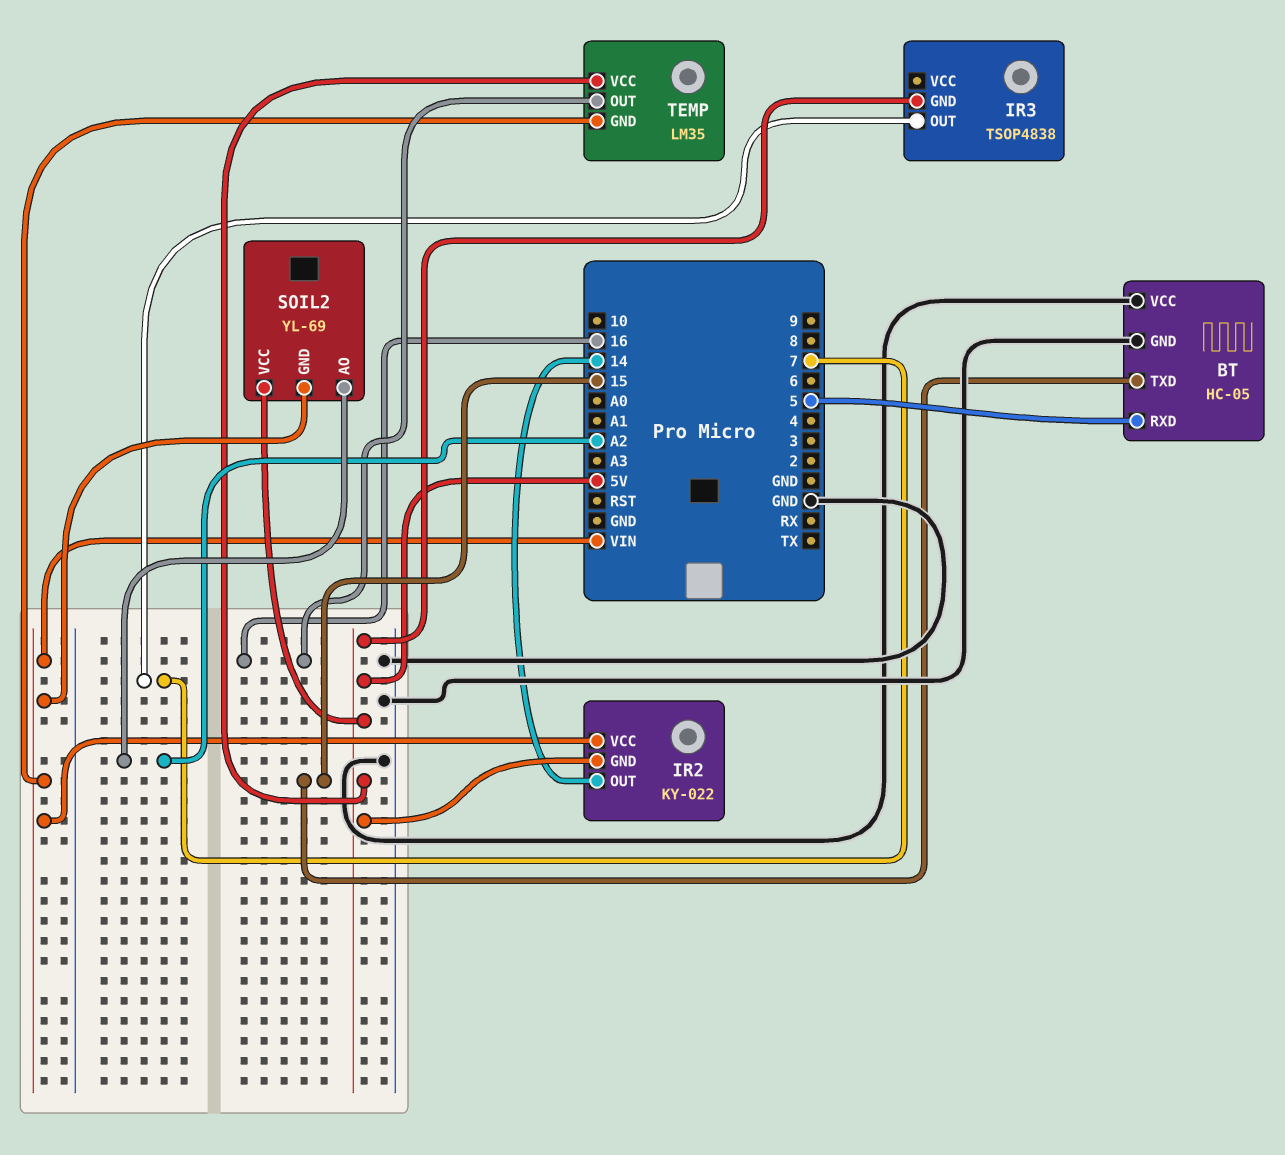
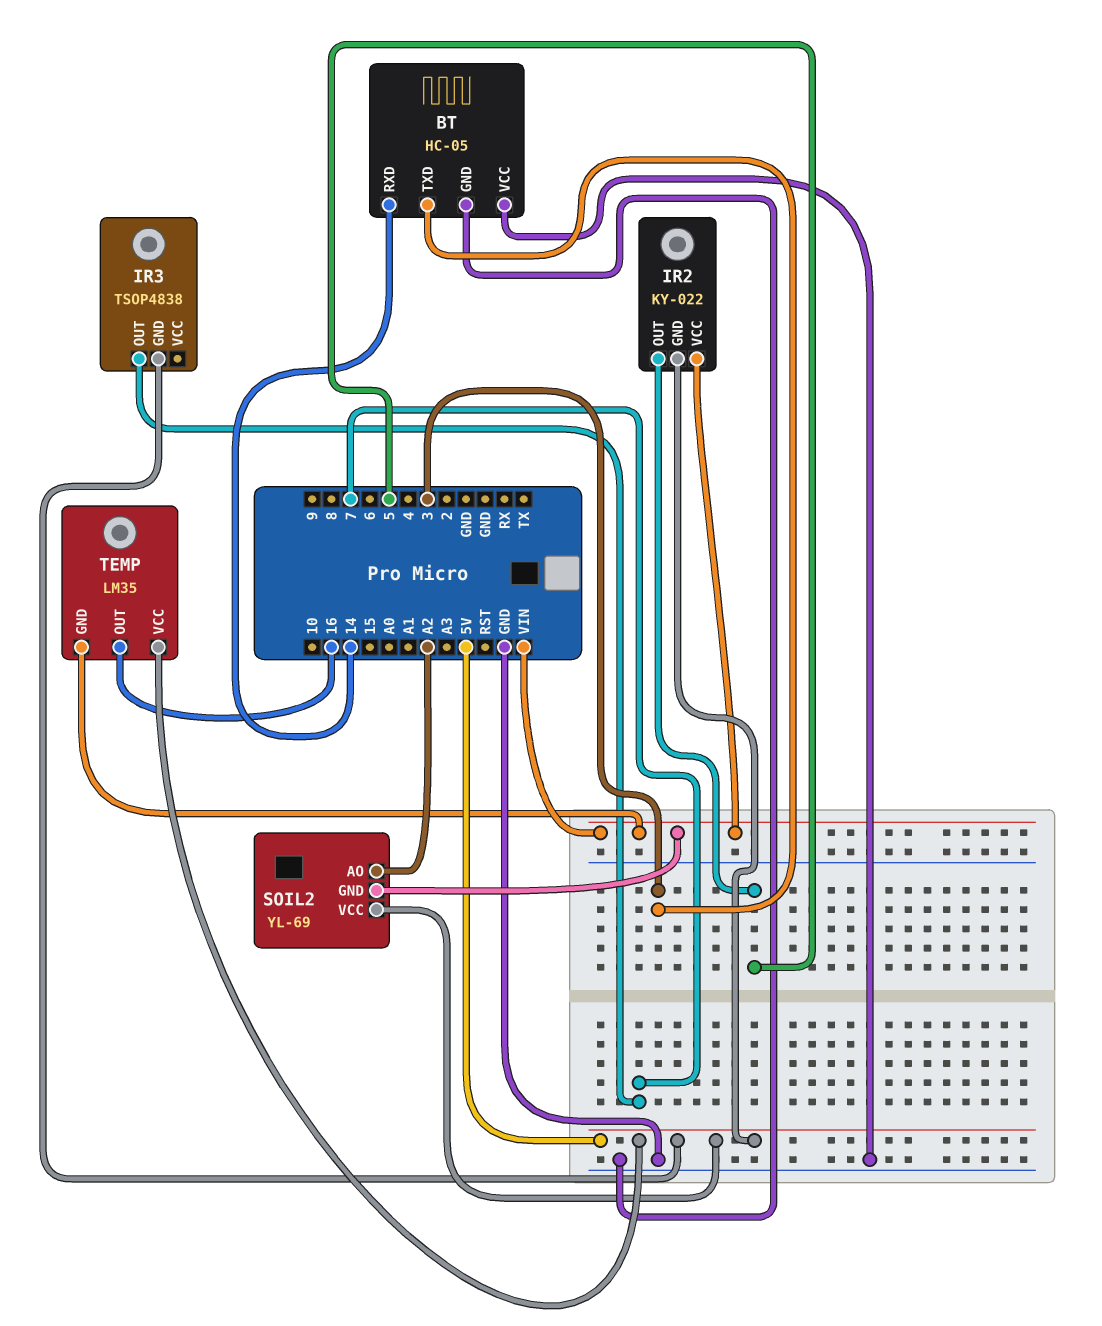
BT pin RXD: 5 -> 14
BT pin TXD: 15 -> 3
IR2 pin OUT: 14 -> 5

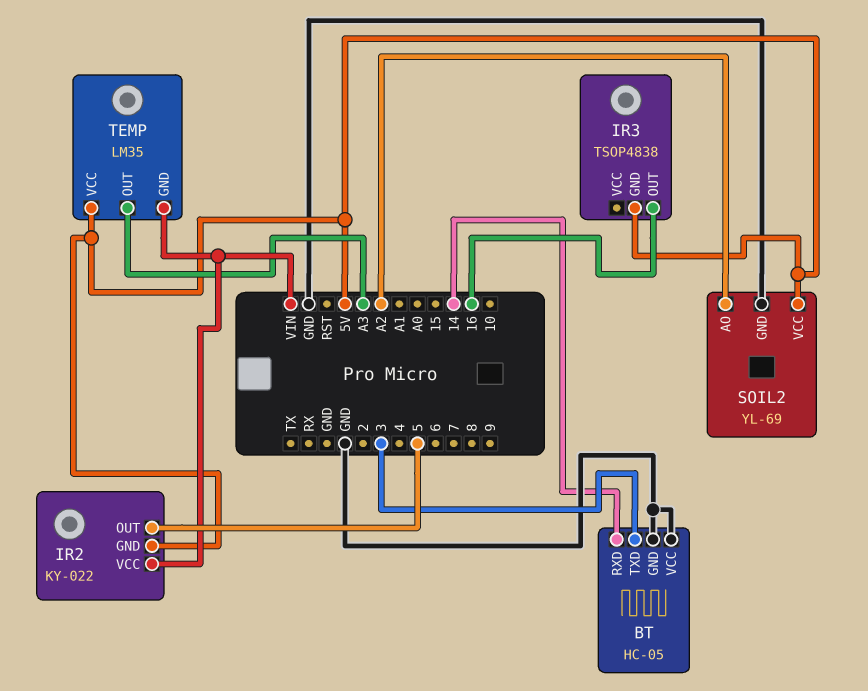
IR3 pin OUT: 7 -> 16
SOIL2 pin GND: VIN -> GND
TEMP pin OUT: 16 -> A3

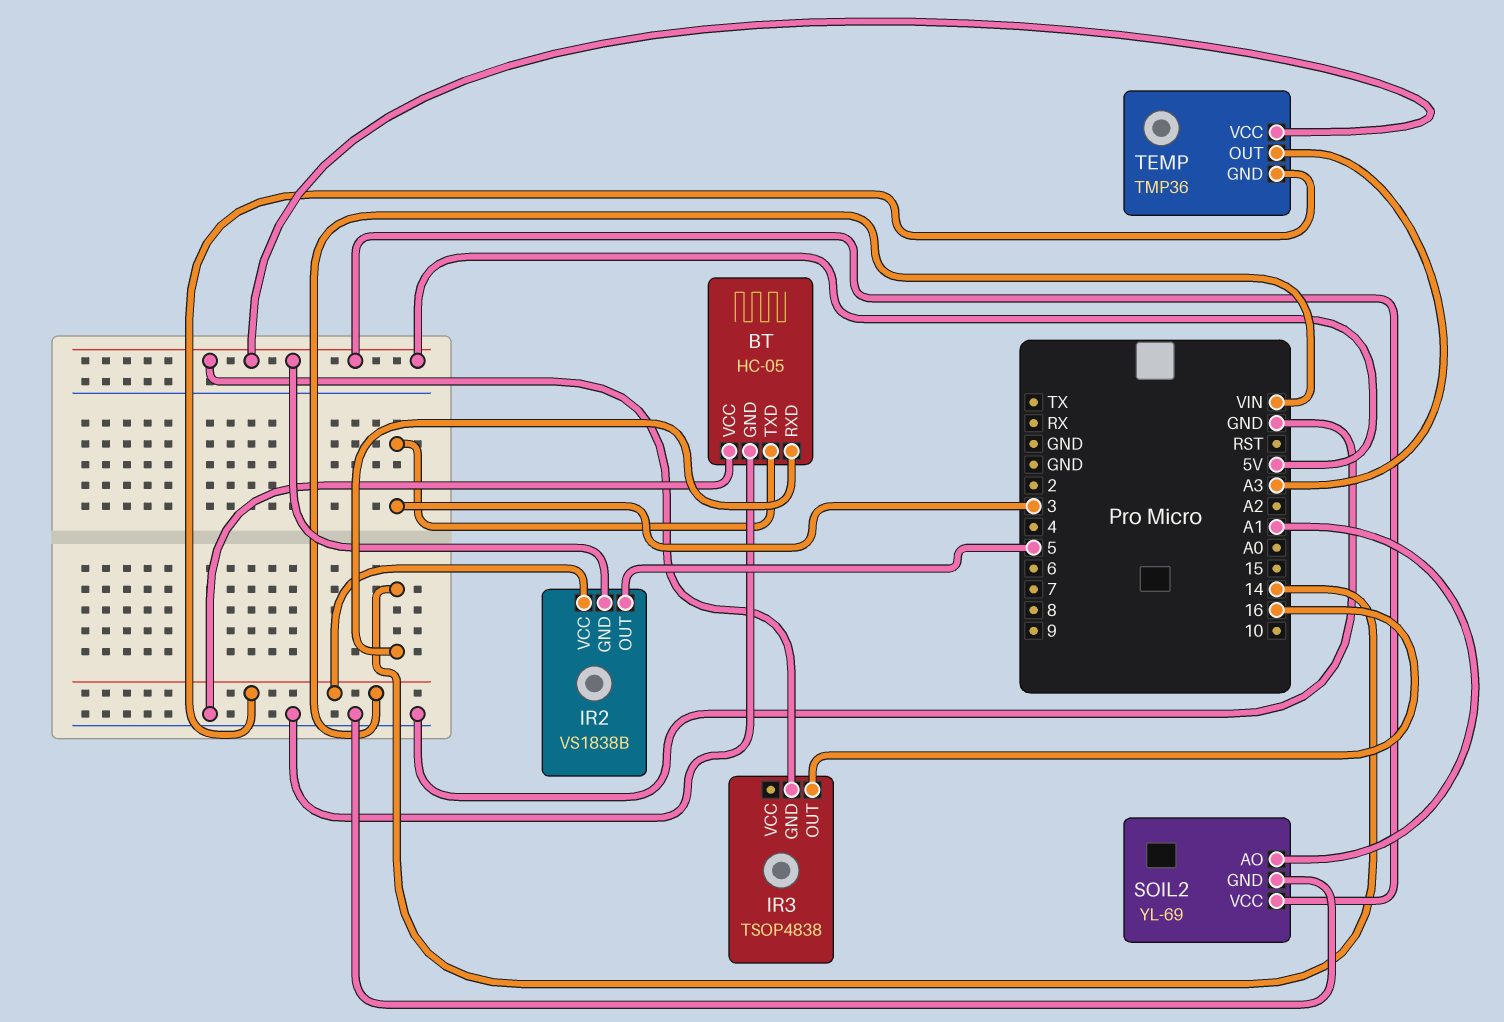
IR2: KY-022 -> VS1838B
SOIL2 pin AO: A2 -> A1
TEMP: LM35 -> TMP36

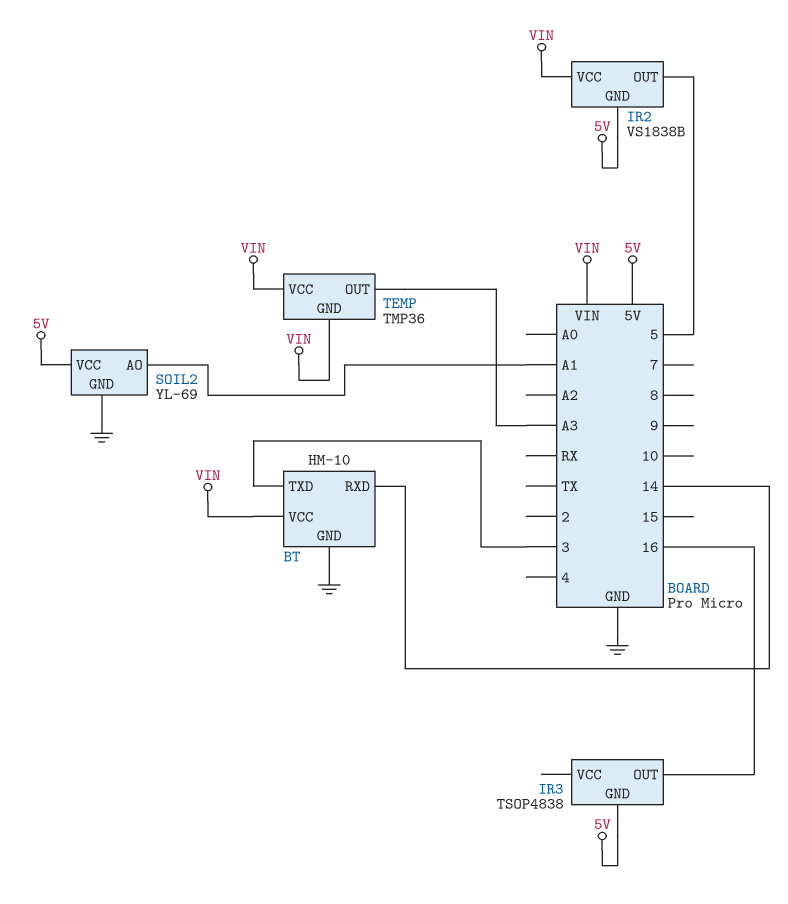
BT: HC-05 -> HM-10
BT pin VCC: GND -> VIN
TEMP pin VCC: 5V -> VIN

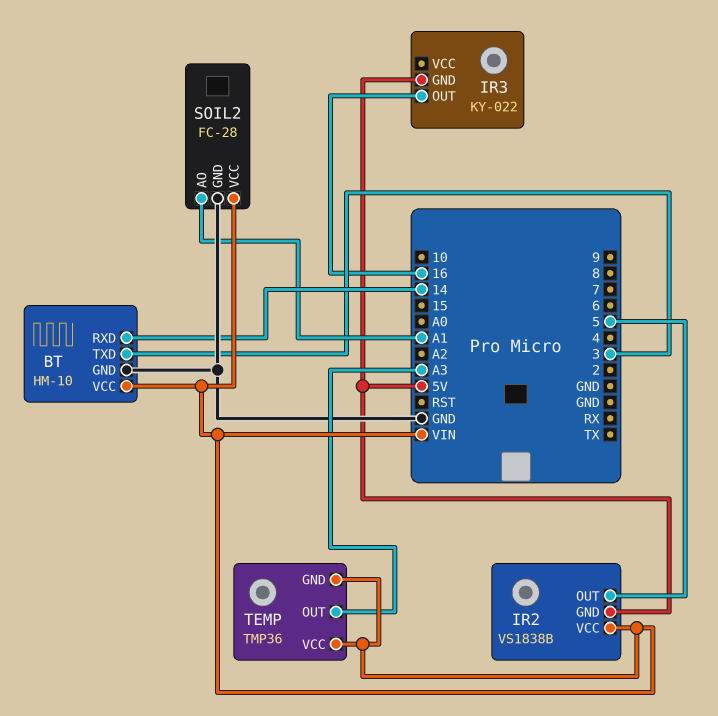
IR3: TSOP4838 -> KY-022
SOIL2: YL-69 -> FC-28
SOIL2 pin VCC: 5V -> VIN

